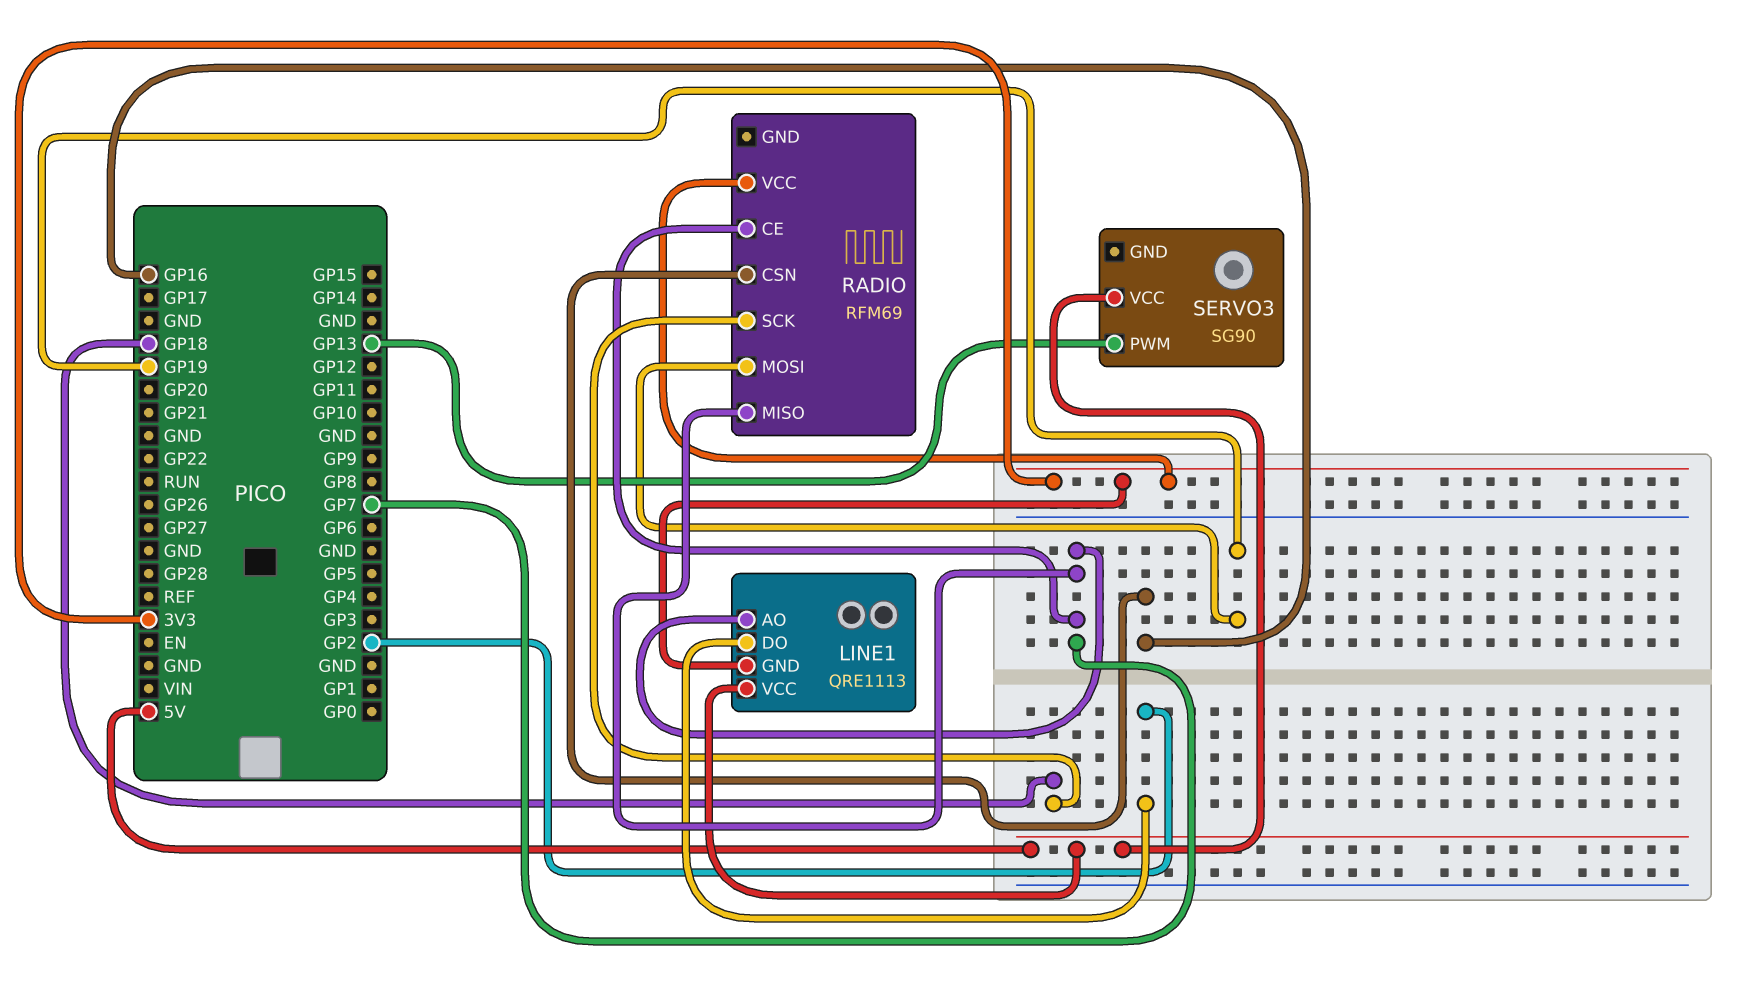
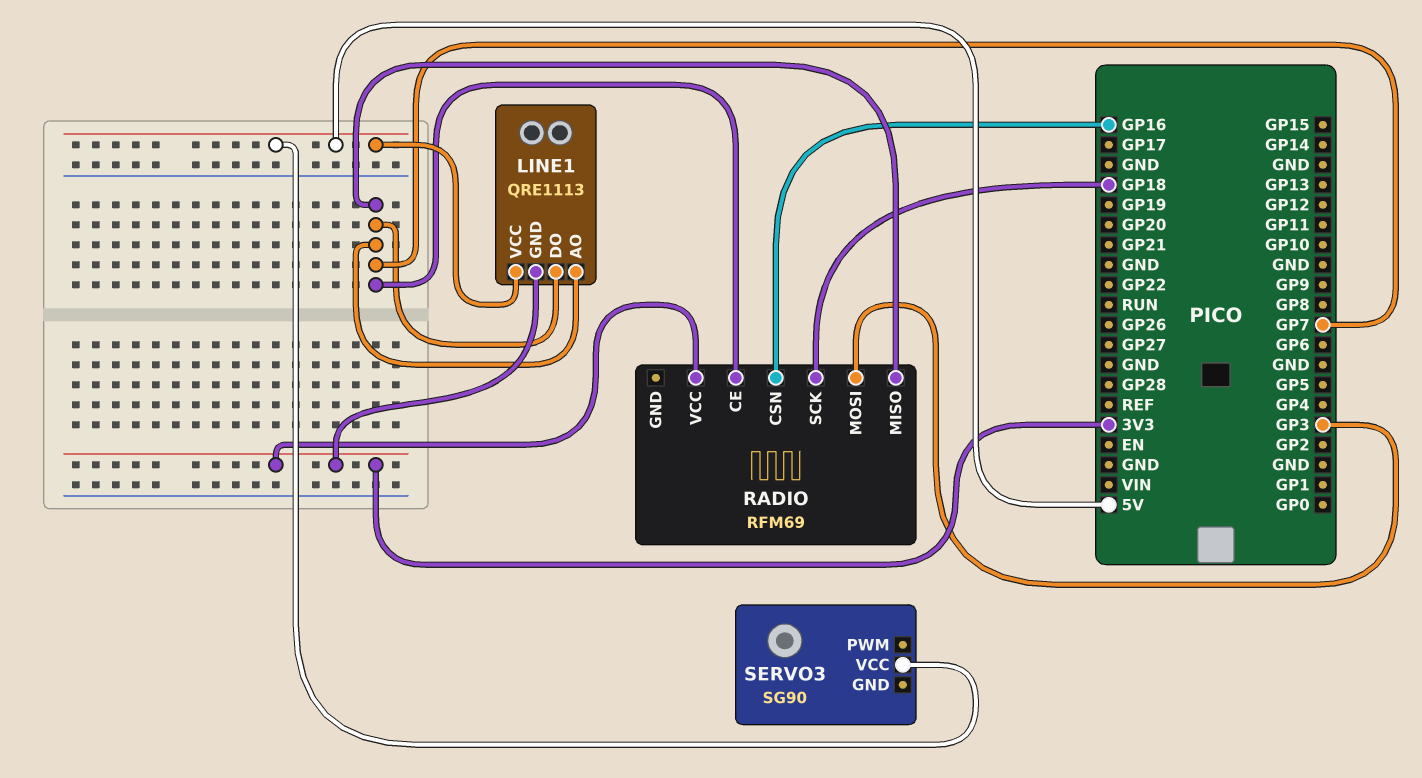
LINE1 pin DO: GP2 -> GP7
RADIO pin MOSI: GP19 -> GP3
SERVO3 pin PWM: GP13 -> none

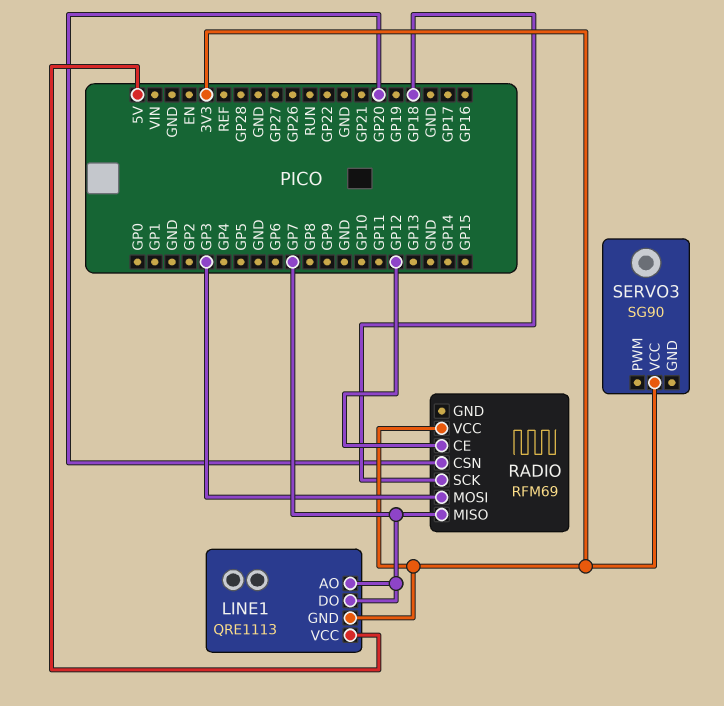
RADIO pin CE: GP7 -> GP12
RADIO pin CSN: GP16 -> GP20
SERVO3 pin VCC: 5V -> 3V3

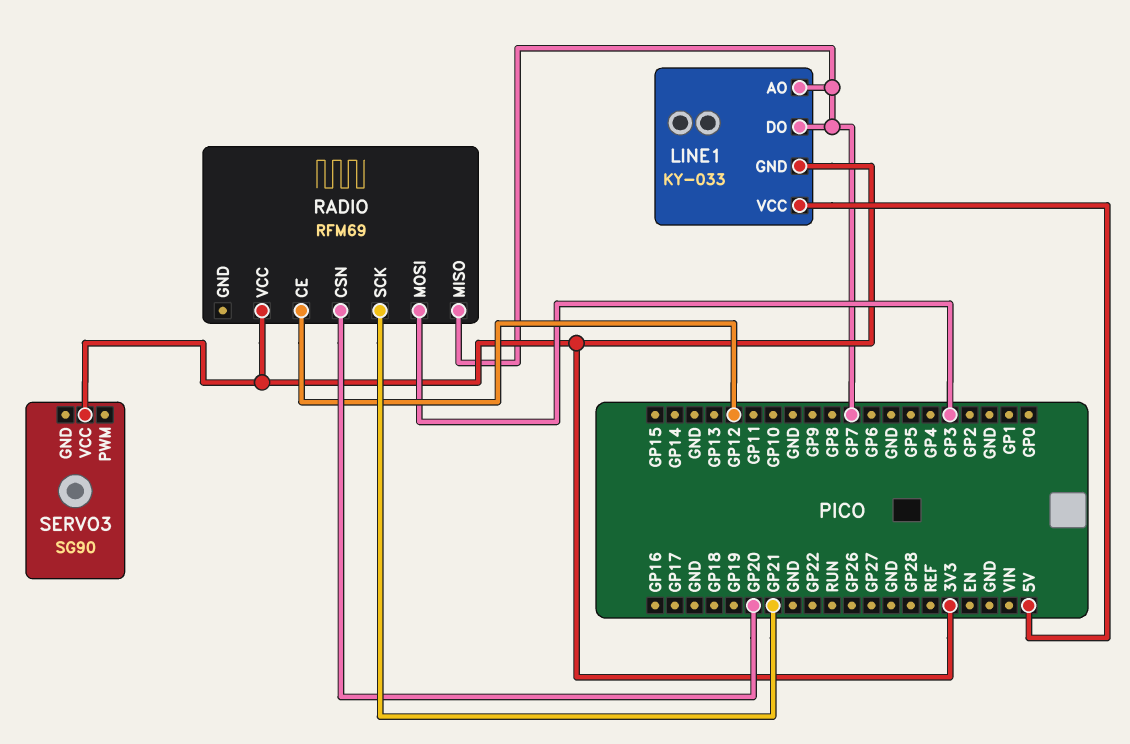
LINE1: QRE1113 -> KY-033
RADIO pin SCK: GP18 -> GP21

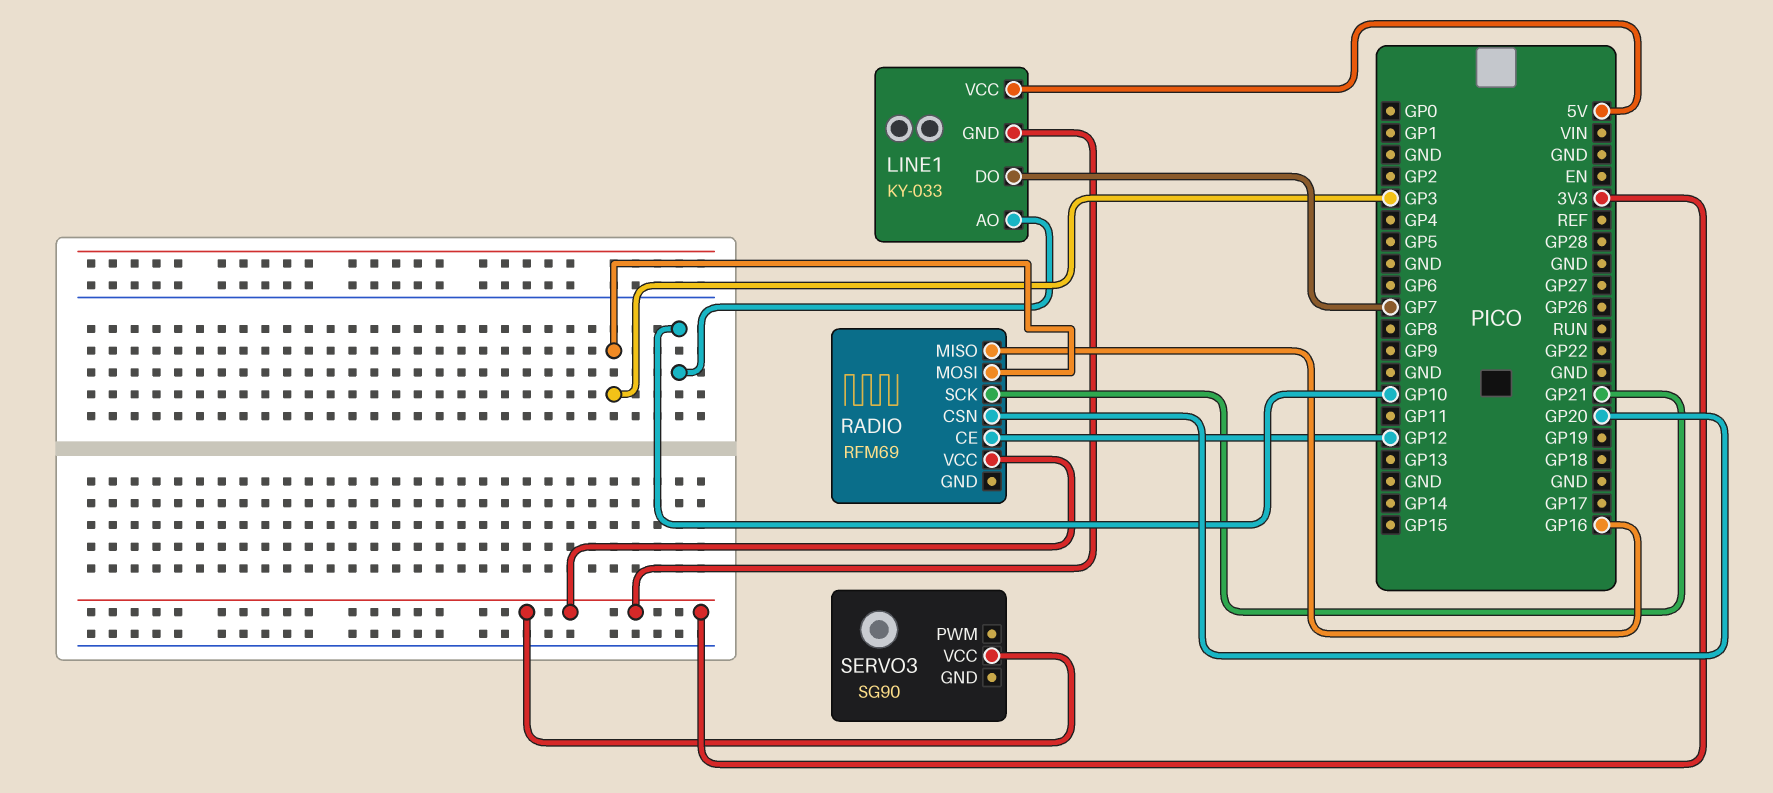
LINE1 pin AO: GP7 -> GP10
RADIO pin MISO: GP7 -> GP16

